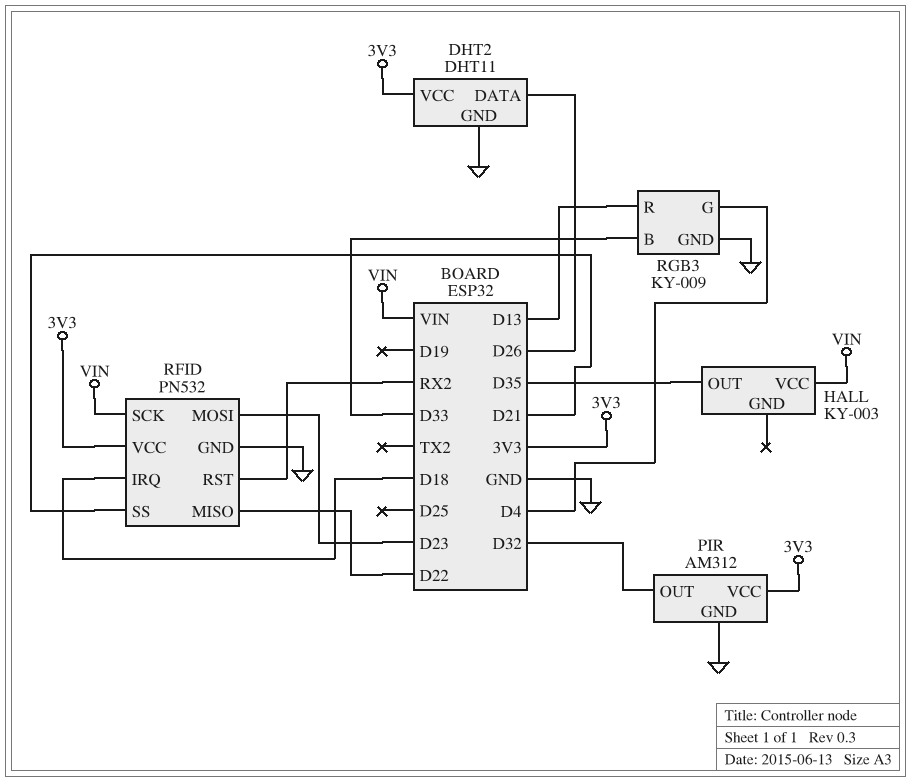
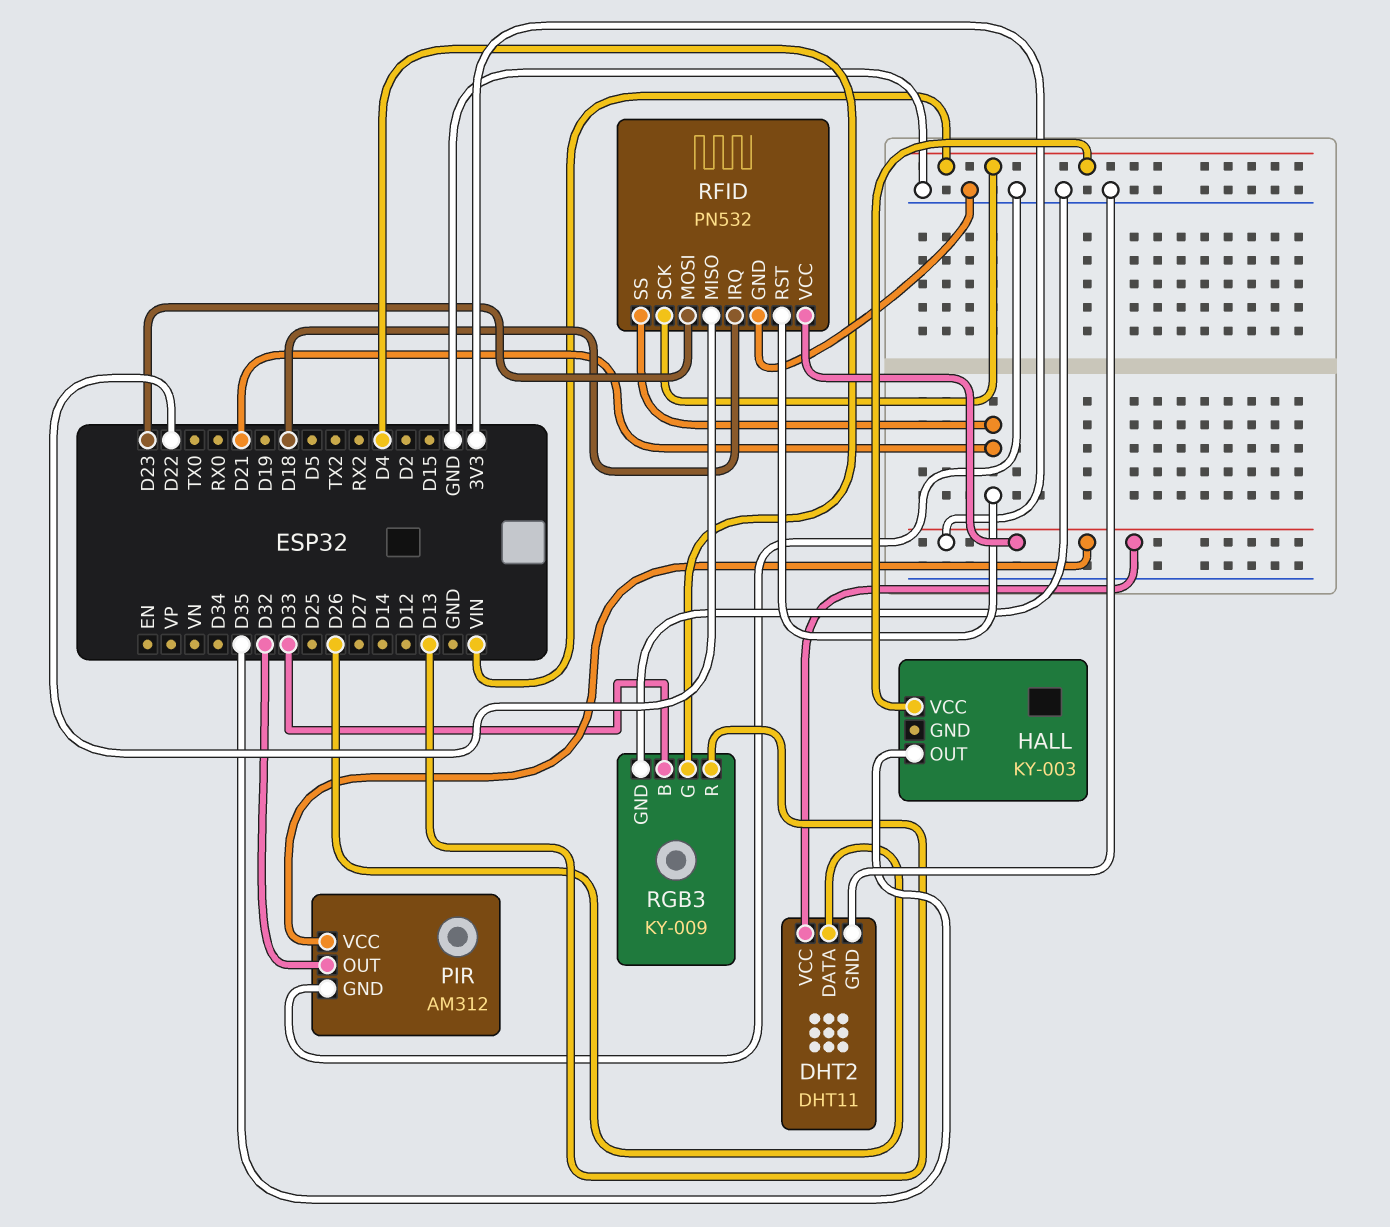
RFID pin RST: RX2 -> D21

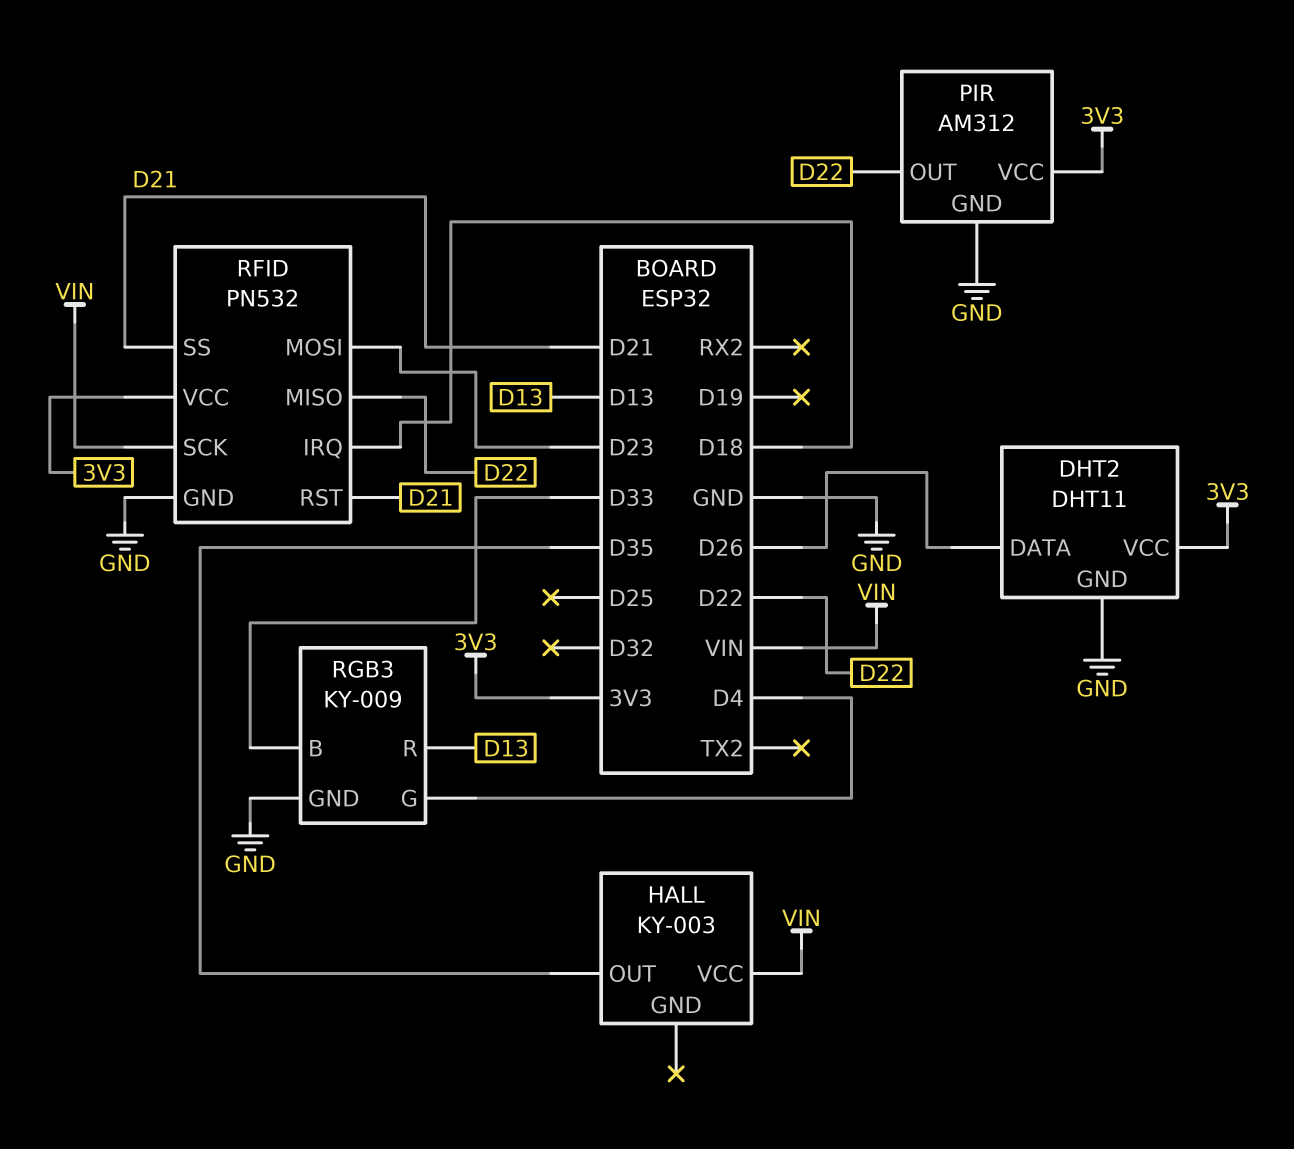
PIR pin OUT: D32 -> D22

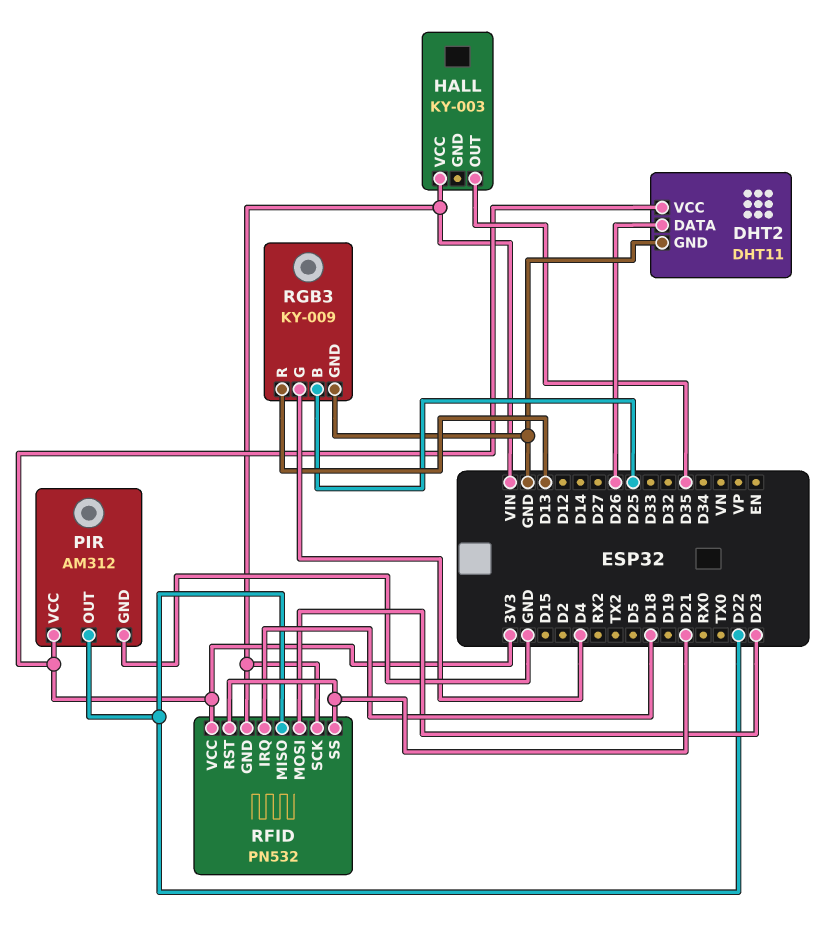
RFID pin GND: GND -> VIN
RGB3 pin B: D33 -> D25

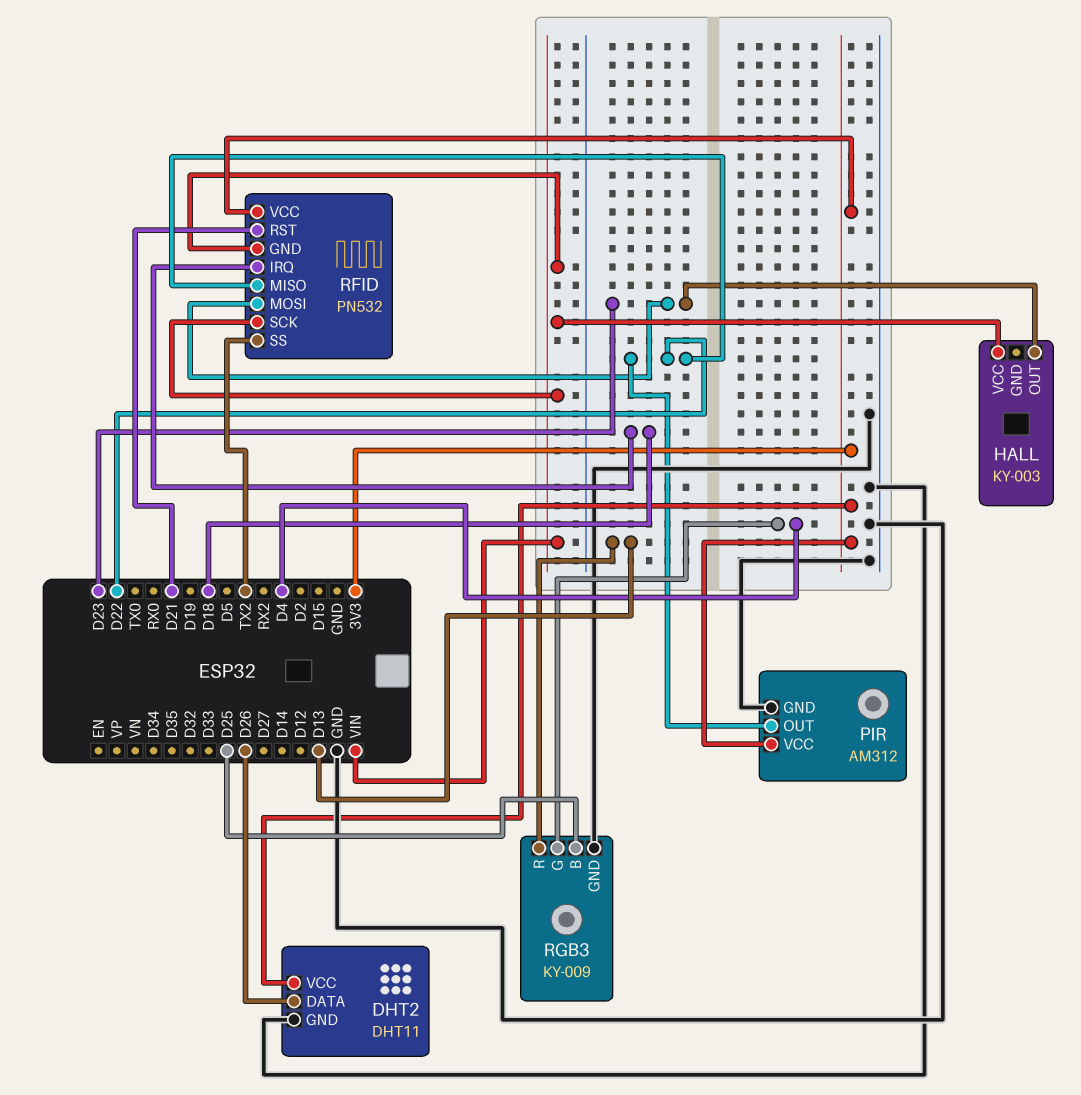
HALL pin OUT: D35 -> D23
RFID pin SS: D21 -> TX2

